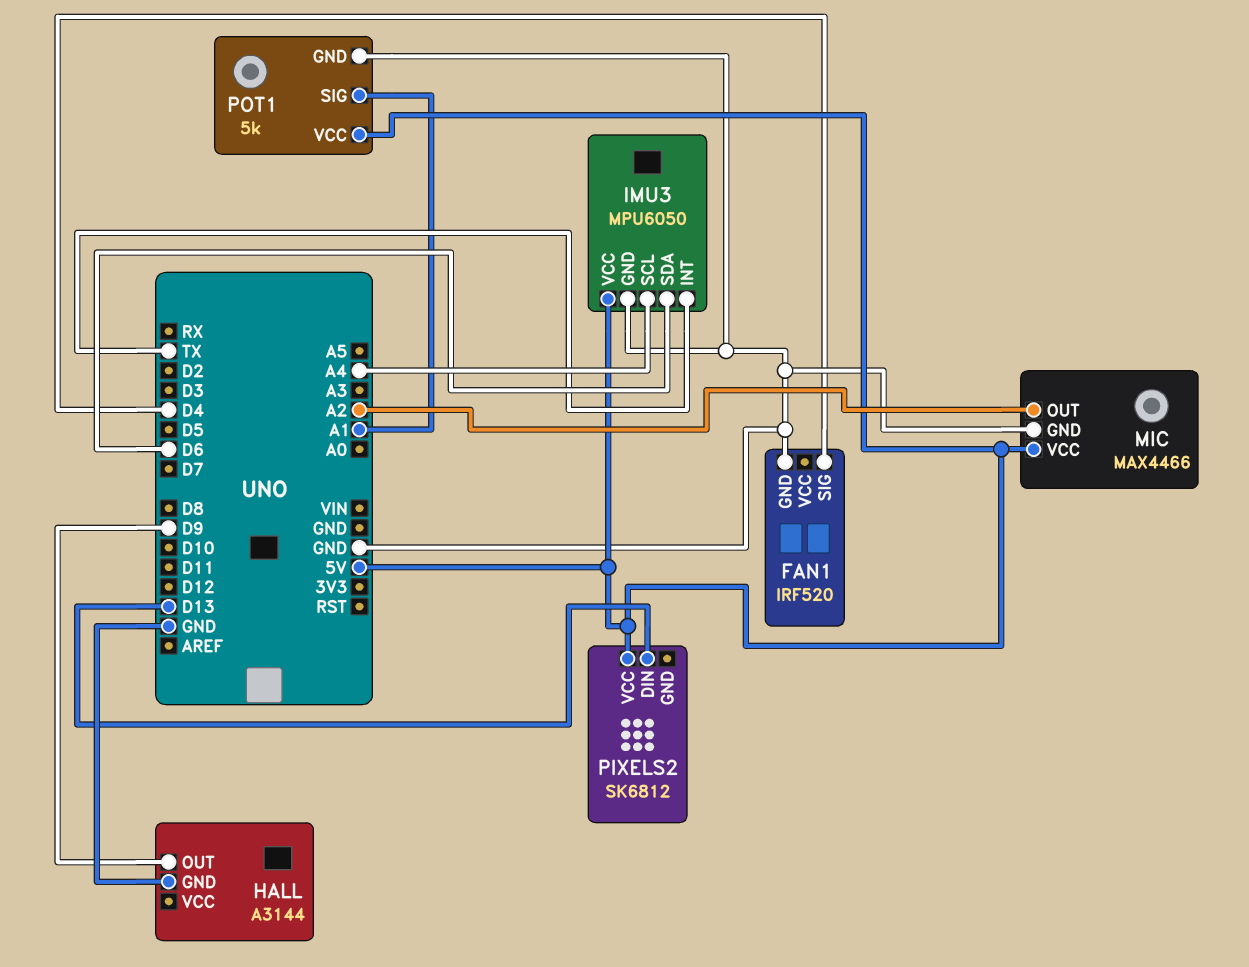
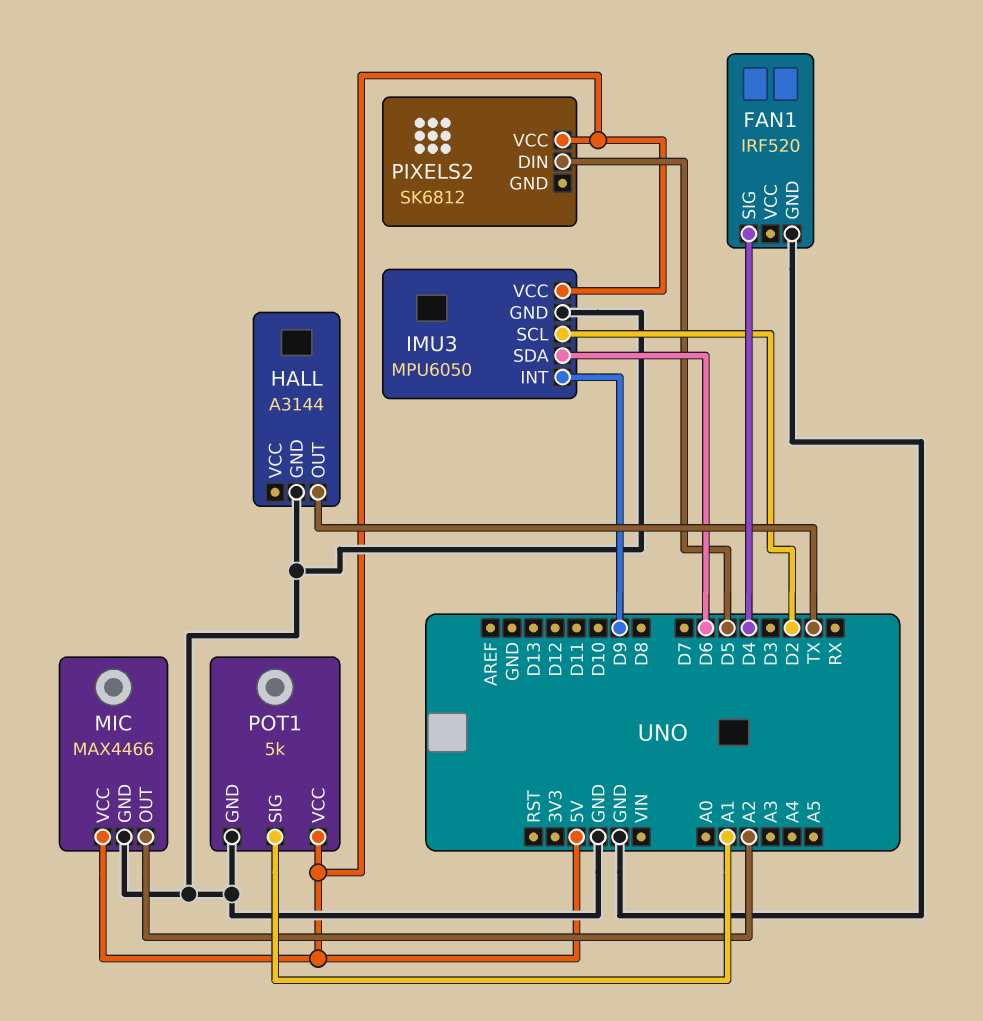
HALL pin OUT: D9 -> TX
IMU3 pin INT: TX -> D9
IMU3 pin SCL: A4 -> D2
PIXELS2 pin DIN: D13 -> D5

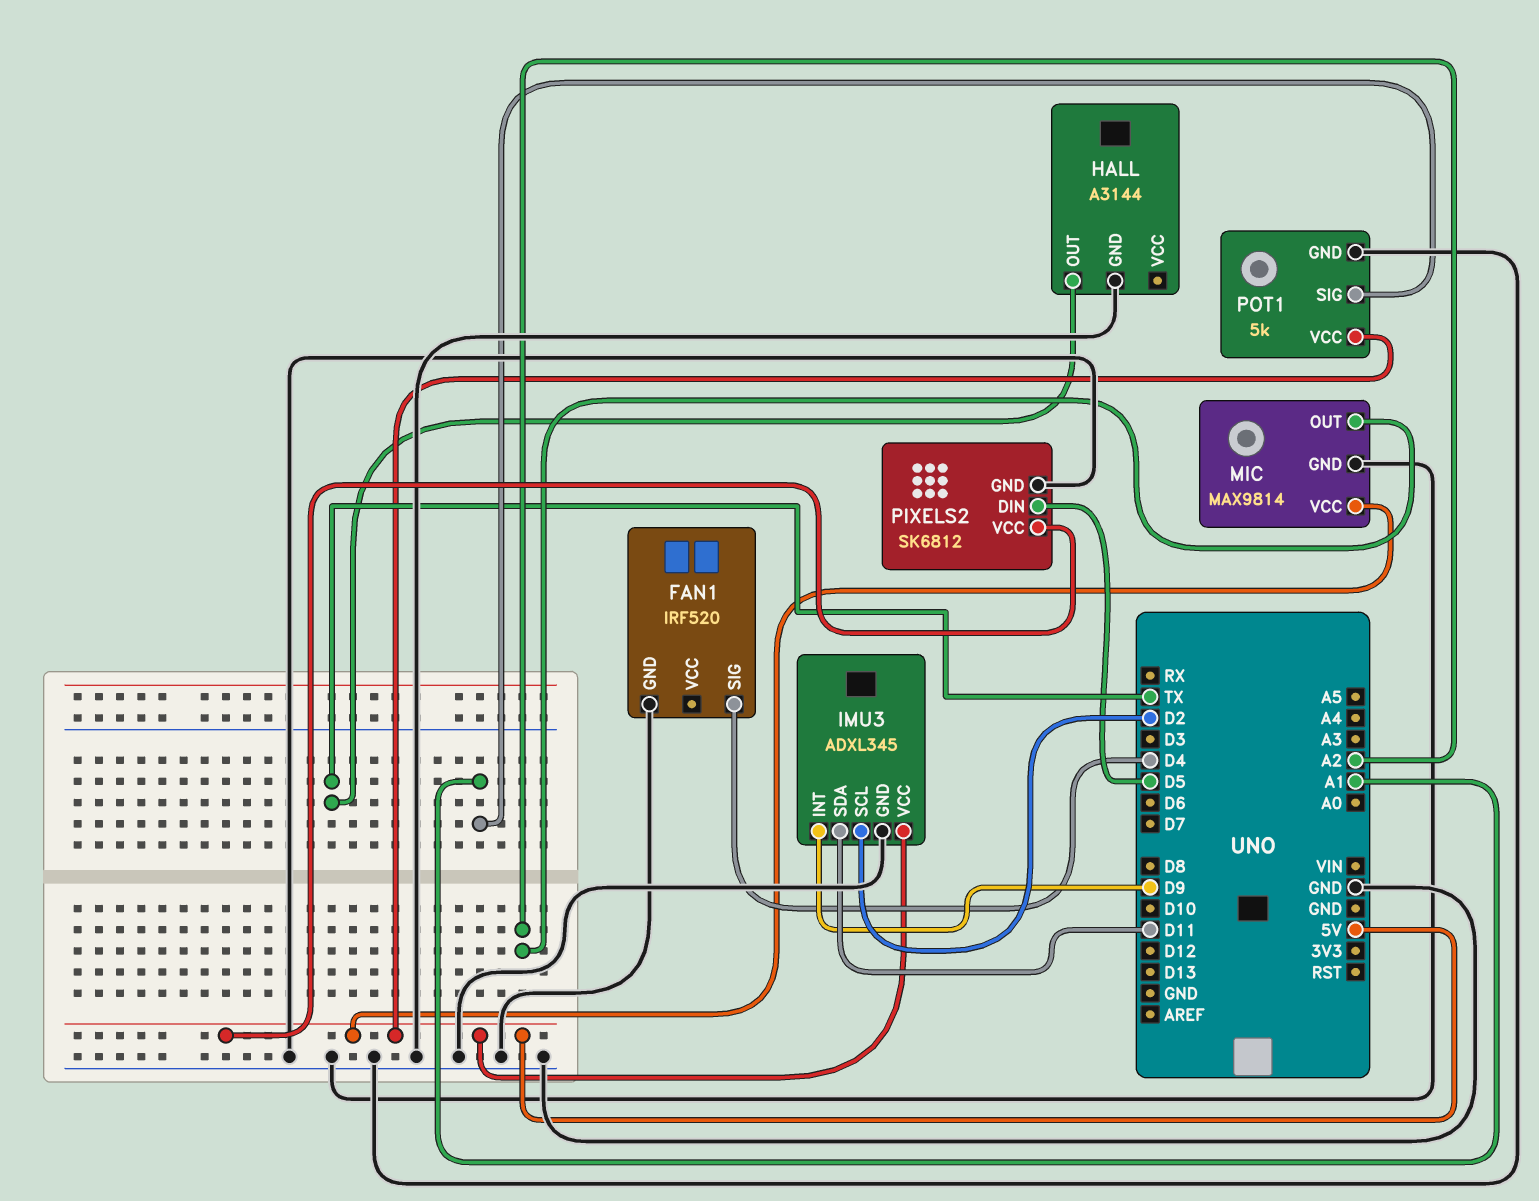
IMU3: MPU6050 -> ADXL345
IMU3 pin SDA: D6 -> D11
MIC: MAX4466 -> MAX9814
PIXELS2 pin GND: none -> GND

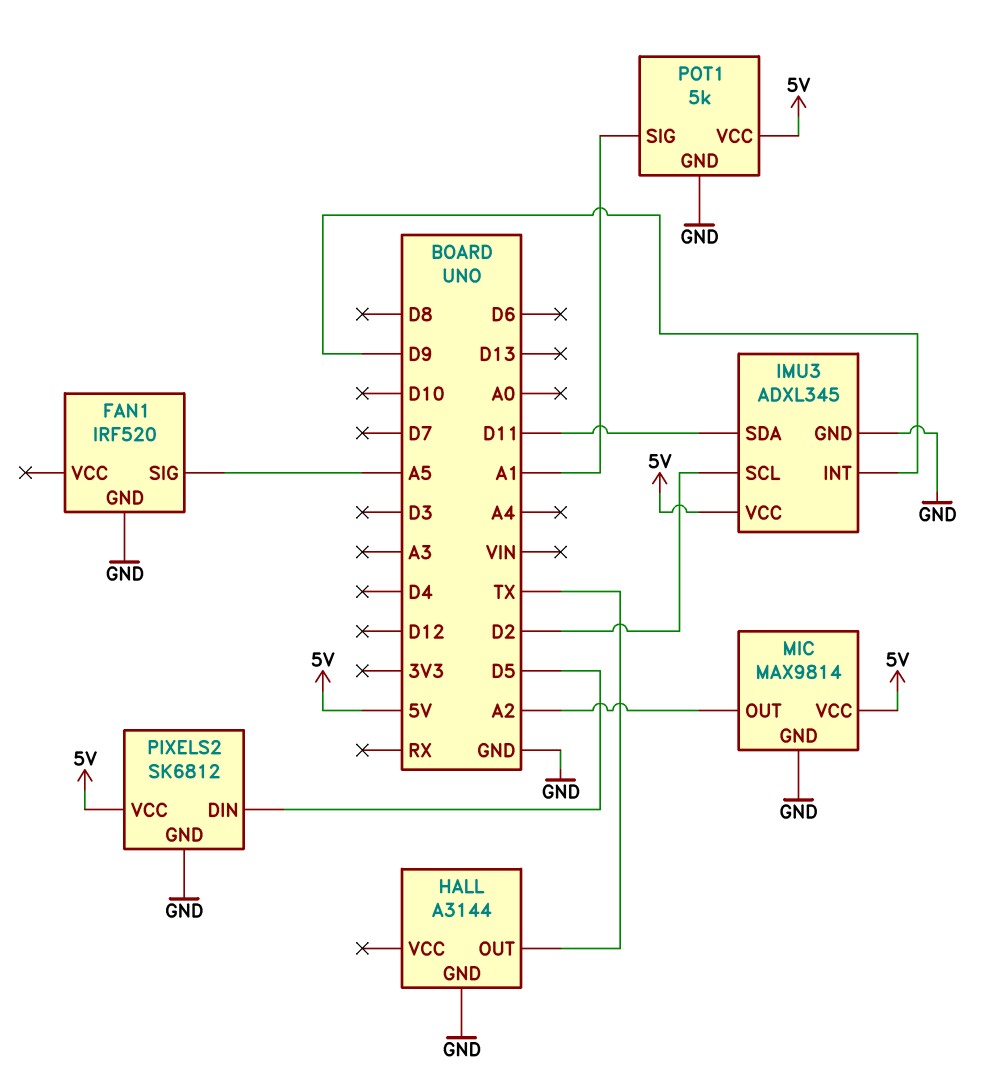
FAN1 pin SIG: D4 -> A5

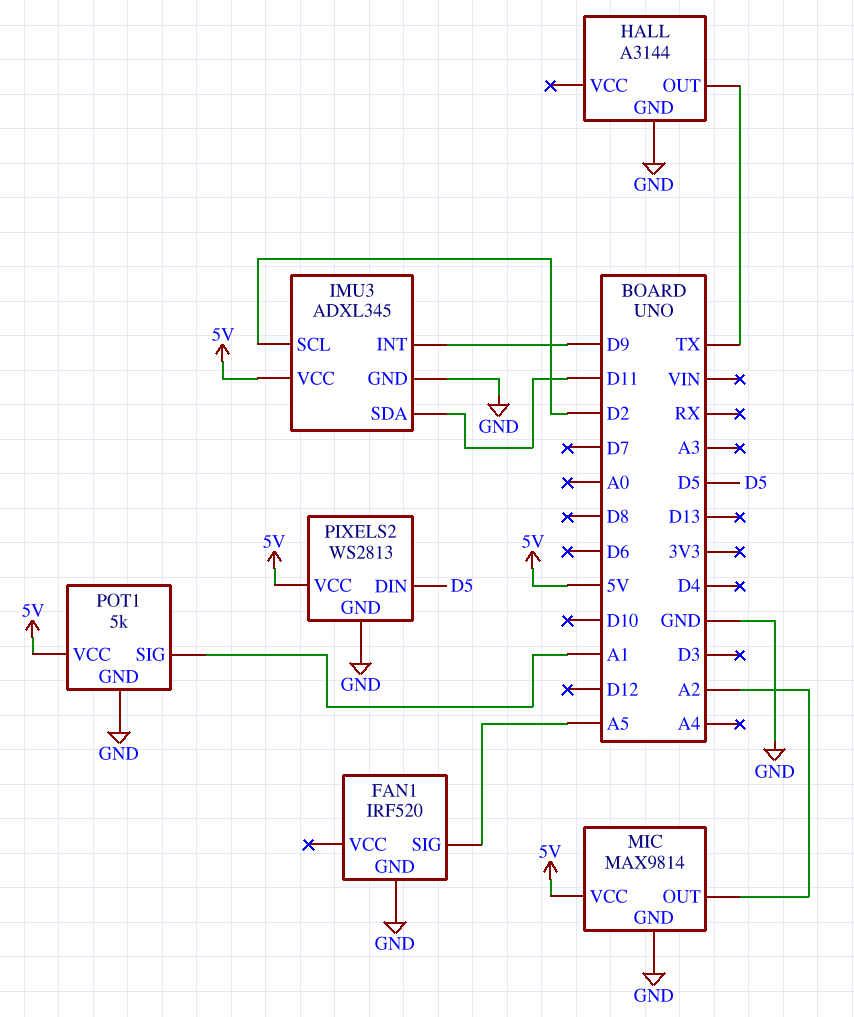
PIXELS2: SK6812 -> WS2813

